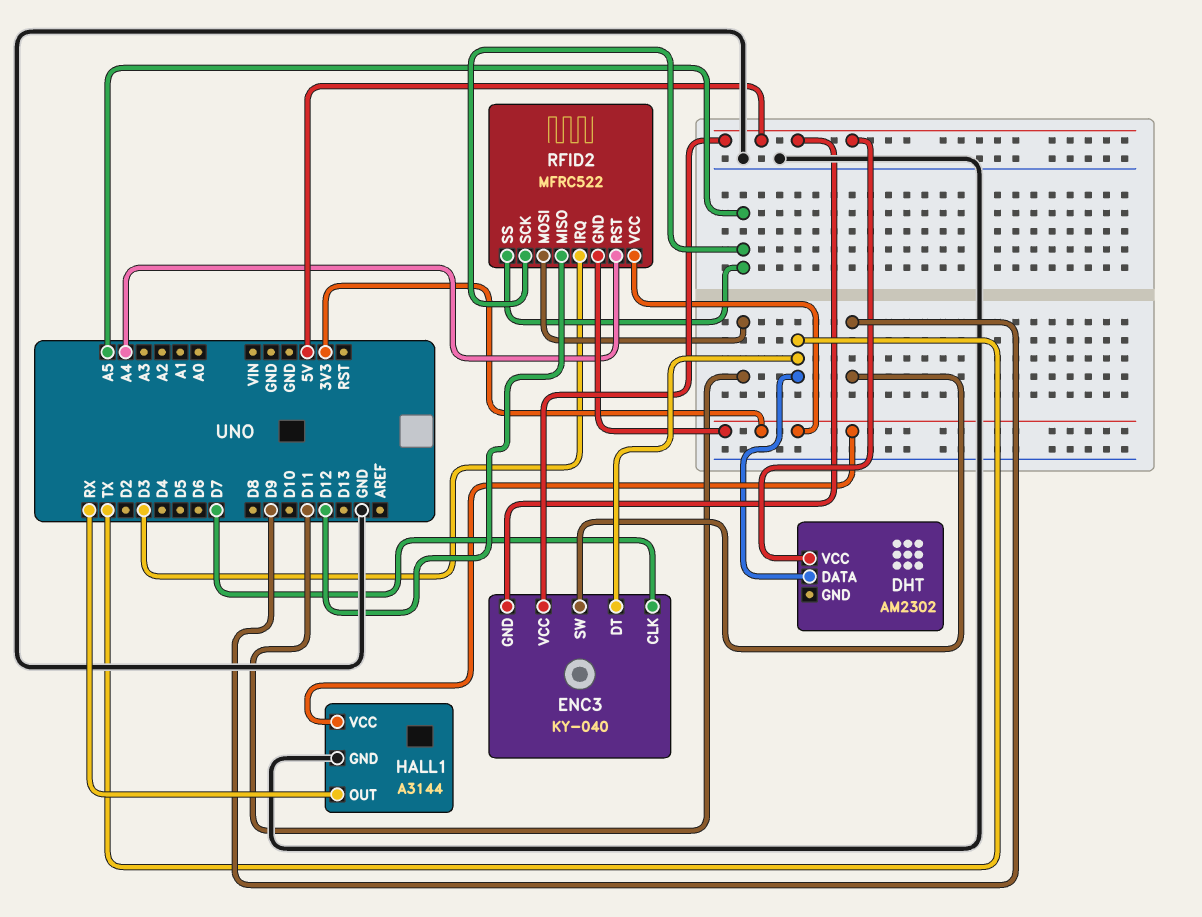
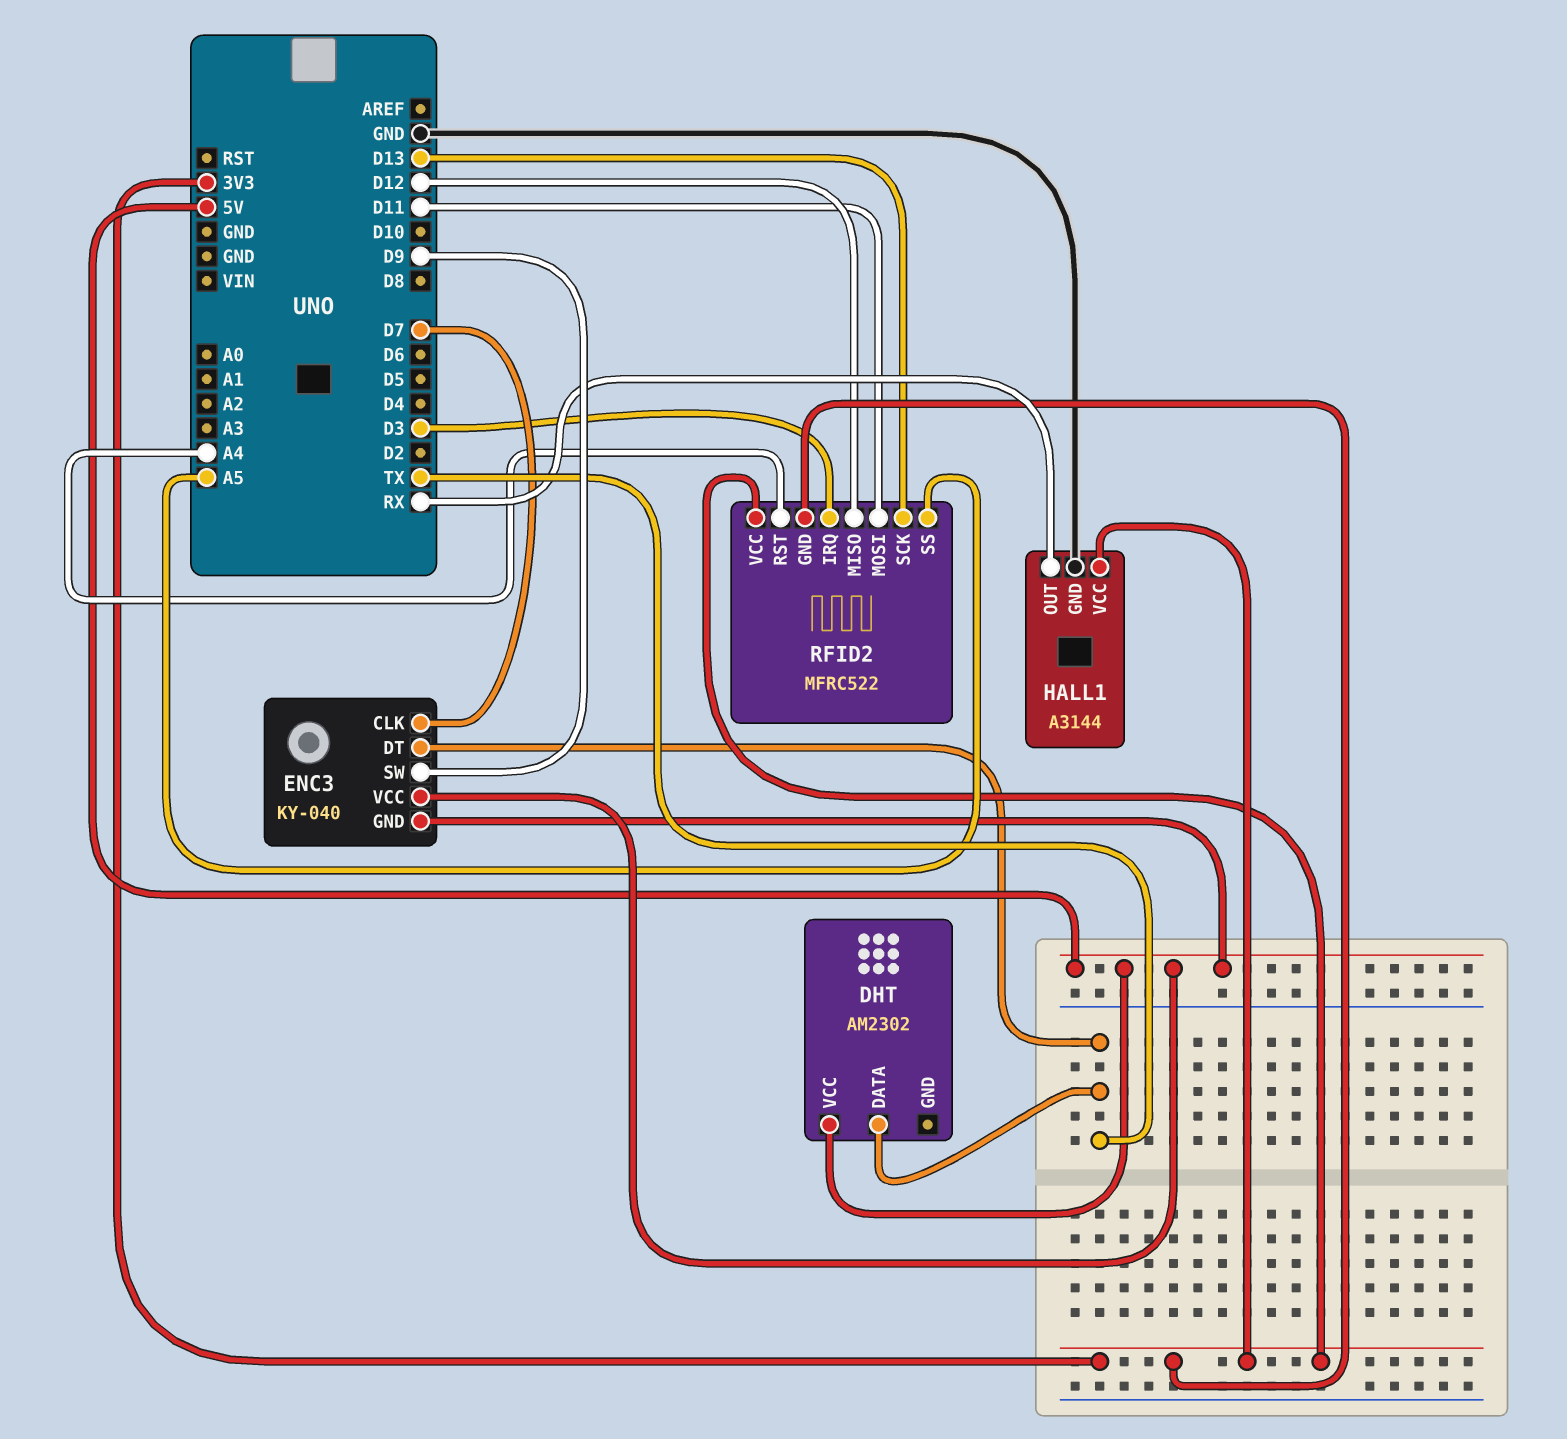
RFID2 pin SCK: A5 -> D13

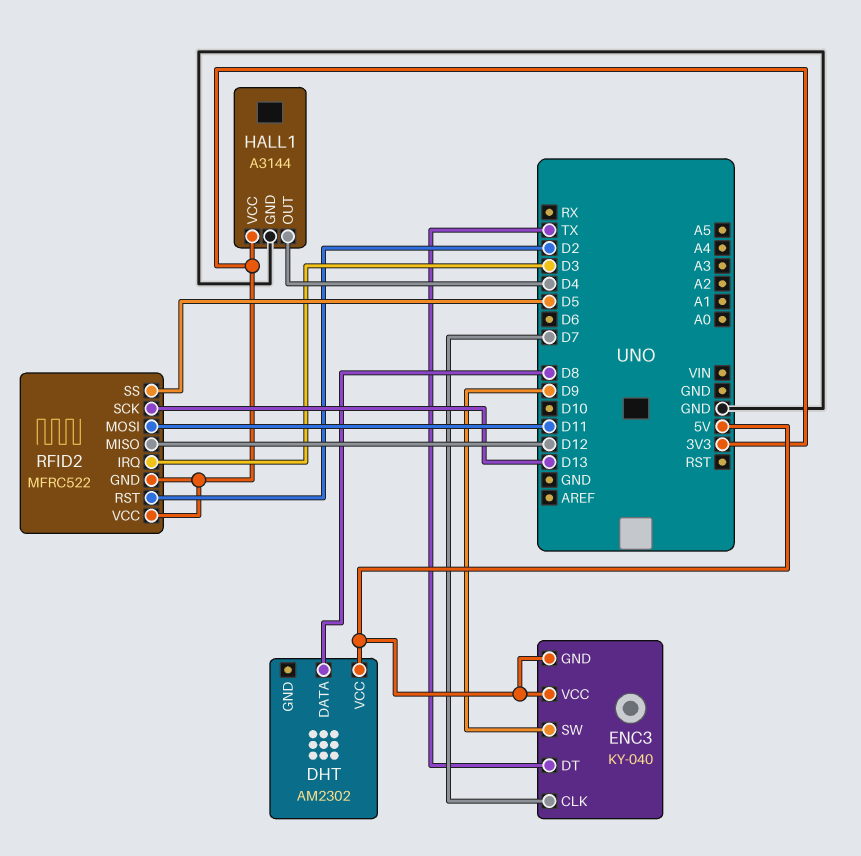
DHT pin DATA: TX -> D8
HALL1 pin OUT: RX -> D4
RFID2 pin RST: A4 -> D2
RFID2 pin SS: A5 -> D5

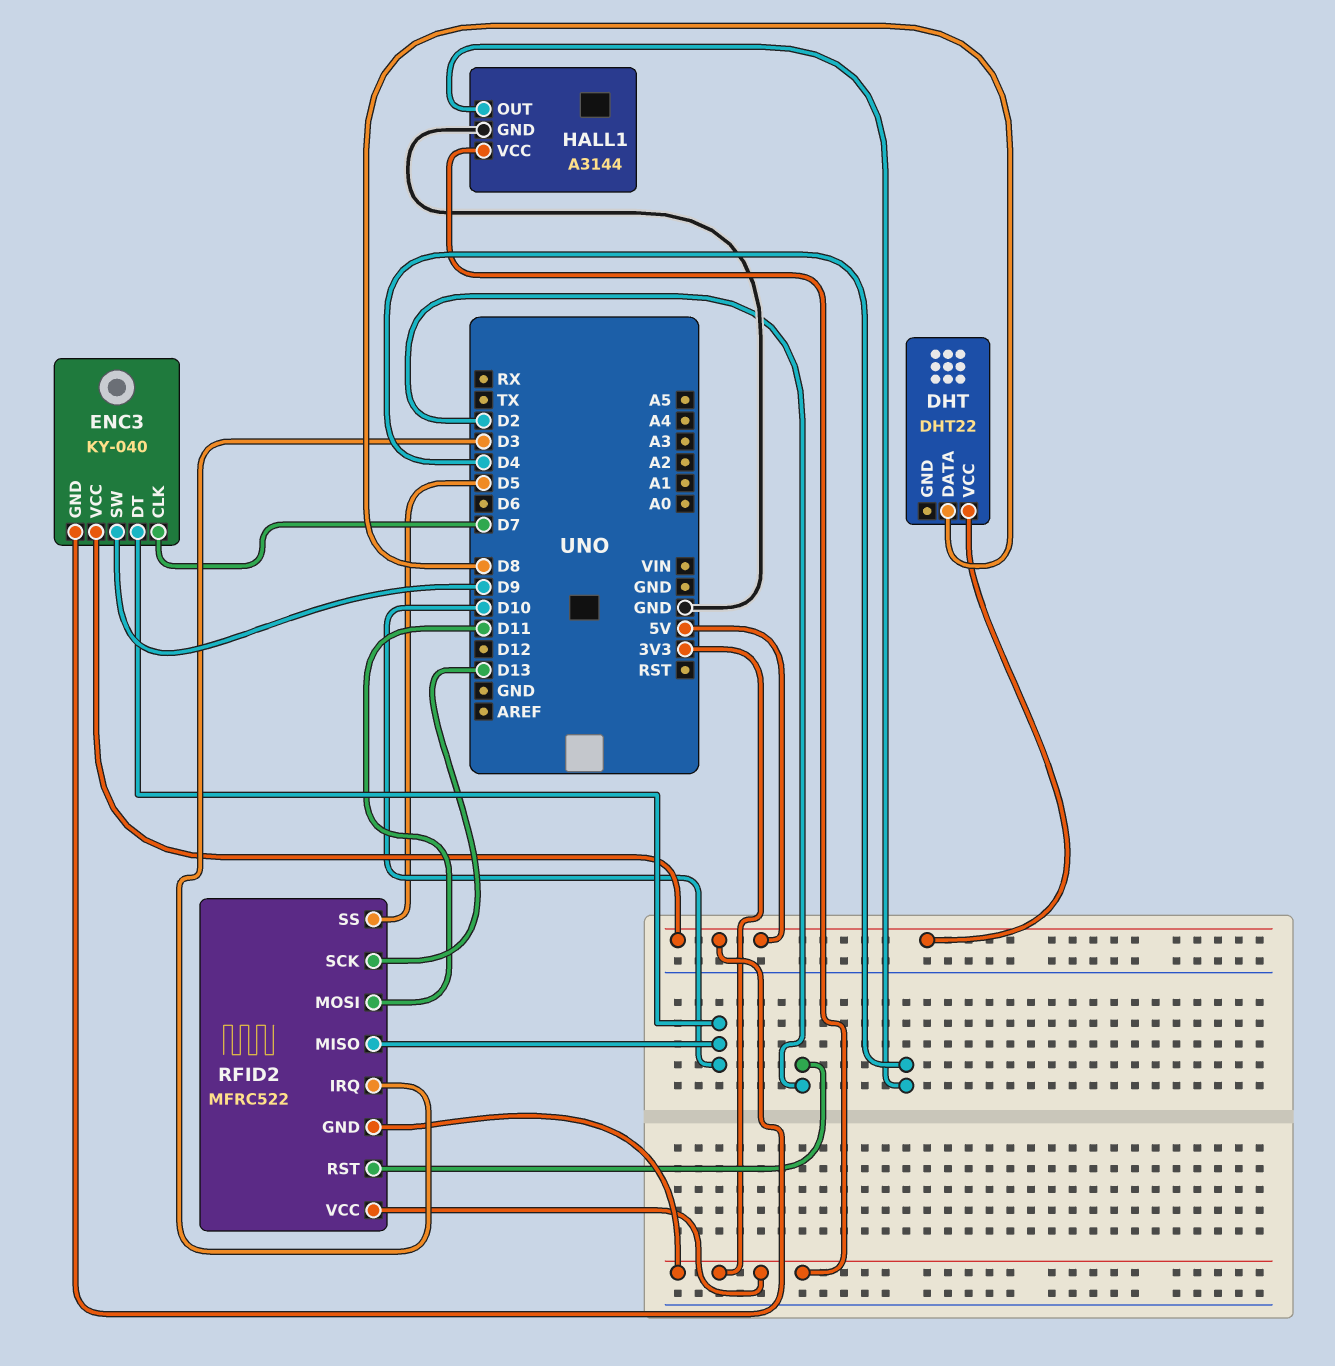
DHT: AM2302 -> DHT22
ENC3 pin DT: TX -> D10
RFID2 pin MISO: D12 -> D10

